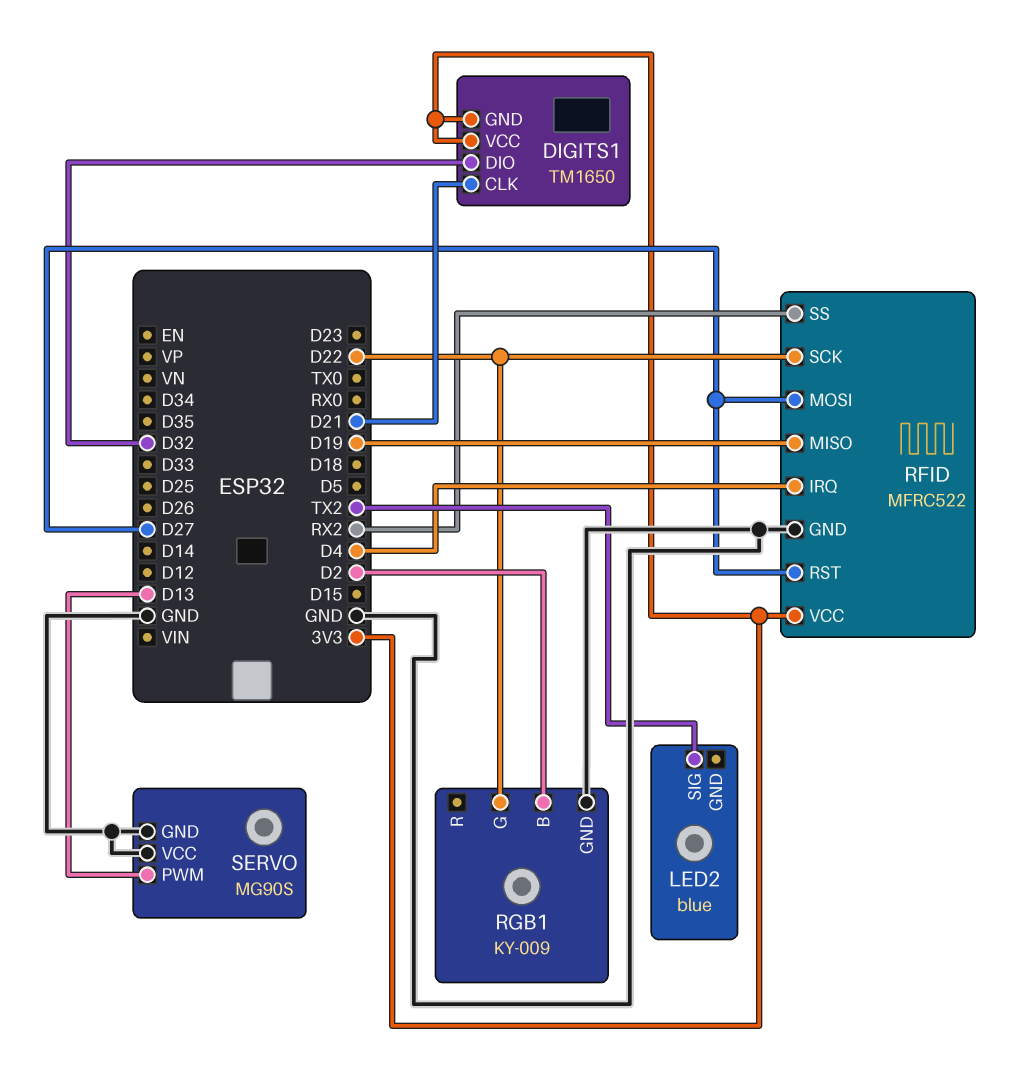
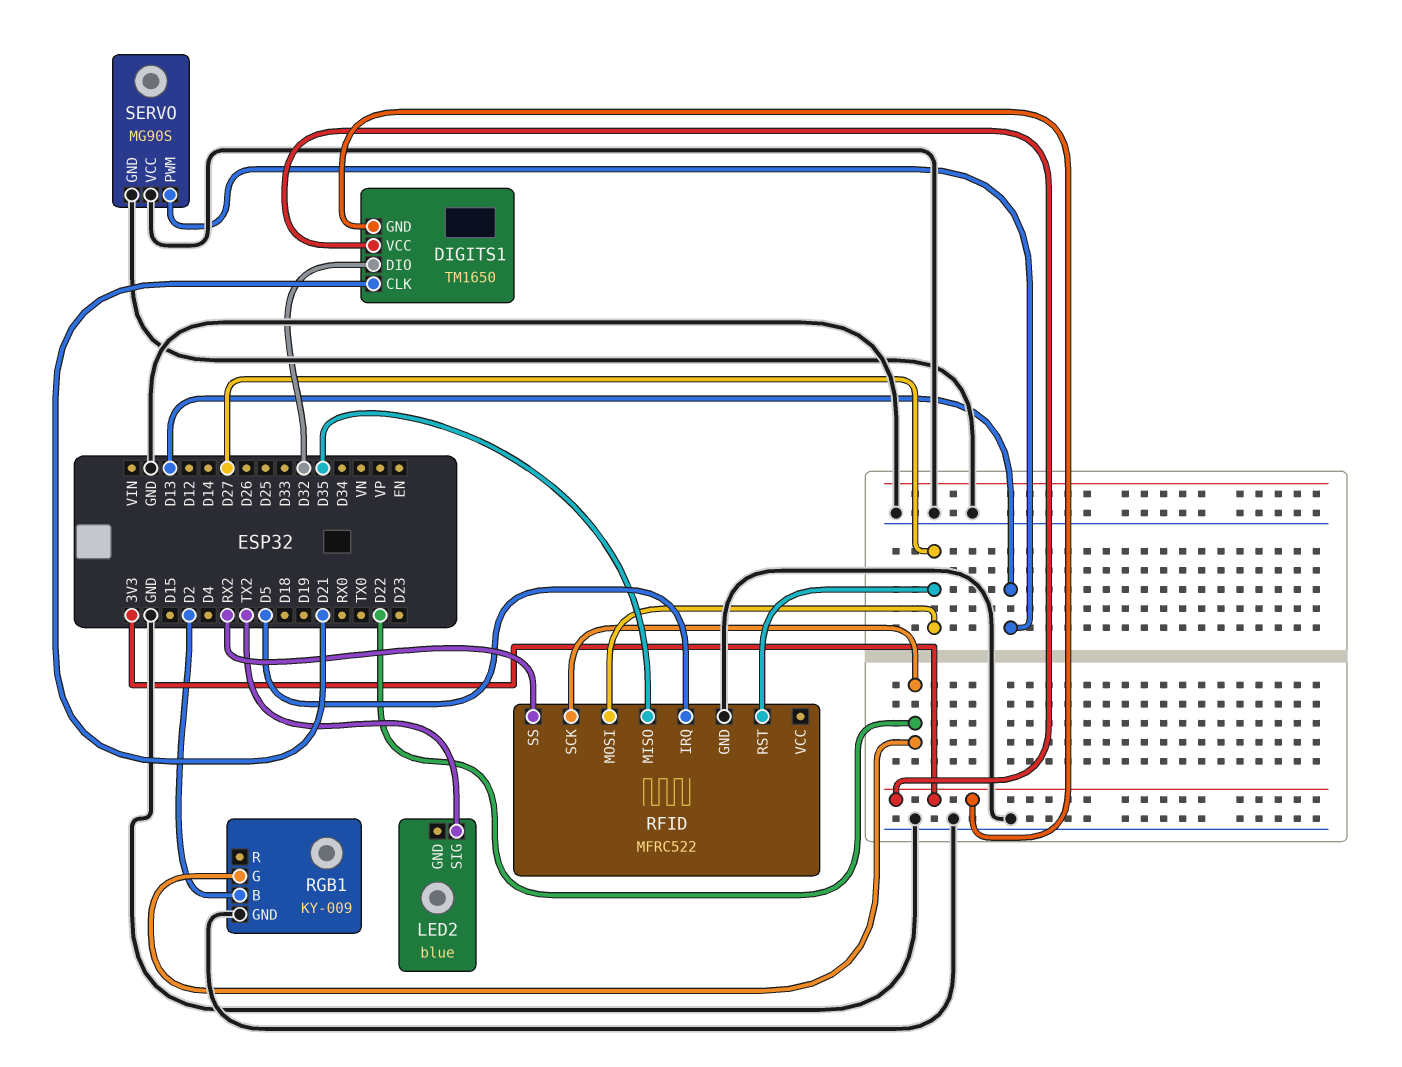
RFID pin IRQ: D4 -> D5
RFID pin MISO: D19 -> D35
RFID pin VCC: 3V3 -> none

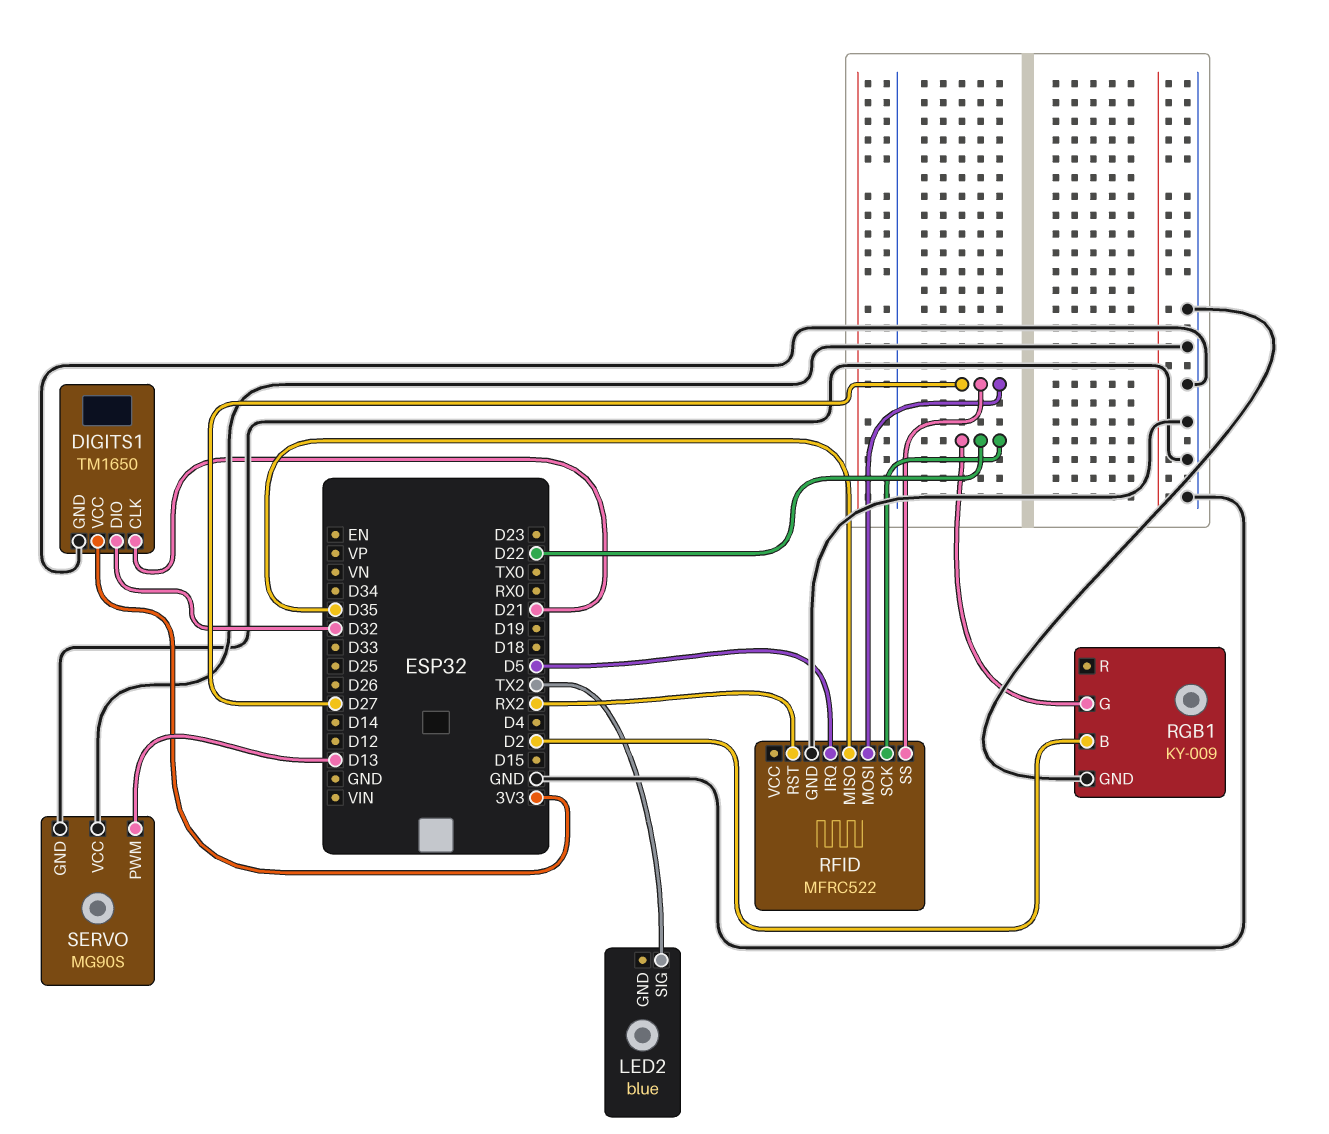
DIGITS1 pin GND: 3V3 -> GND
RFID pin RST: D27 -> RX2
RFID pin SS: RX2 -> D27

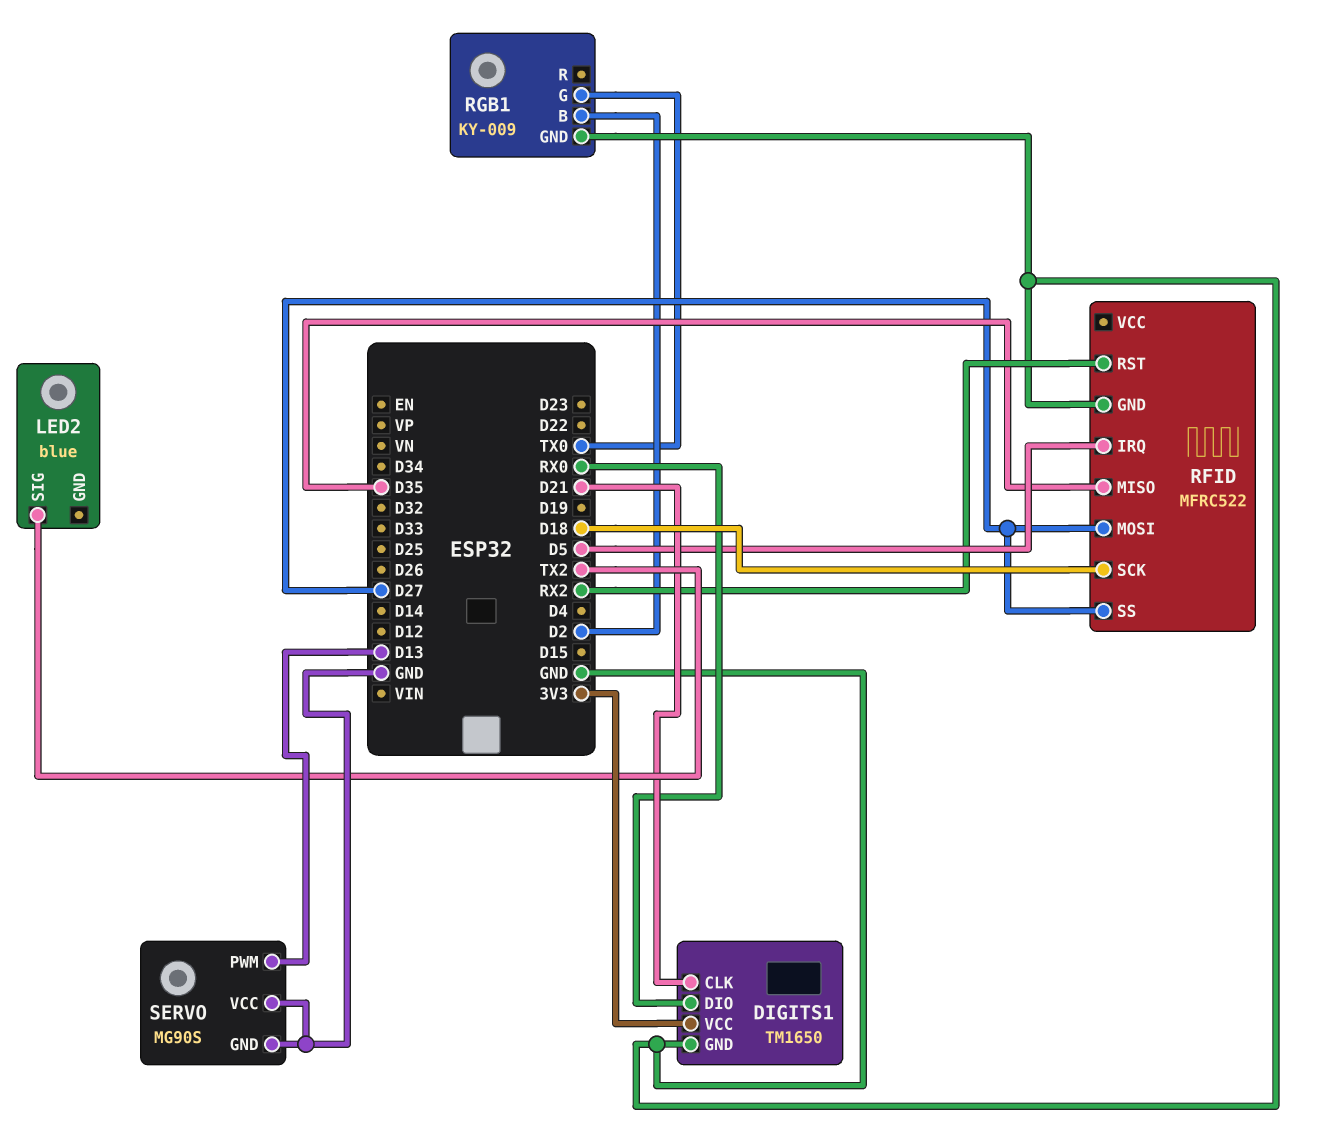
DIGITS1 pin DIO: D32 -> RX0
RFID pin SCK: D22 -> D18
RGB1 pin G: D22 -> TX0

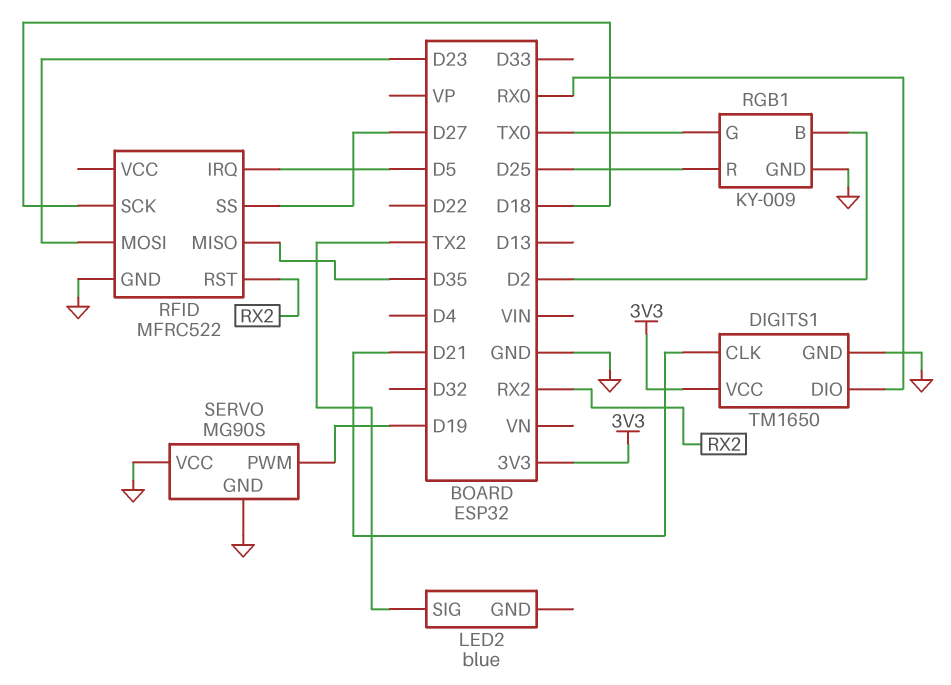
RFID pin MOSI: D27 -> D23
RGB1 pin R: none -> D25
SERVO pin PWM: D13 -> D19

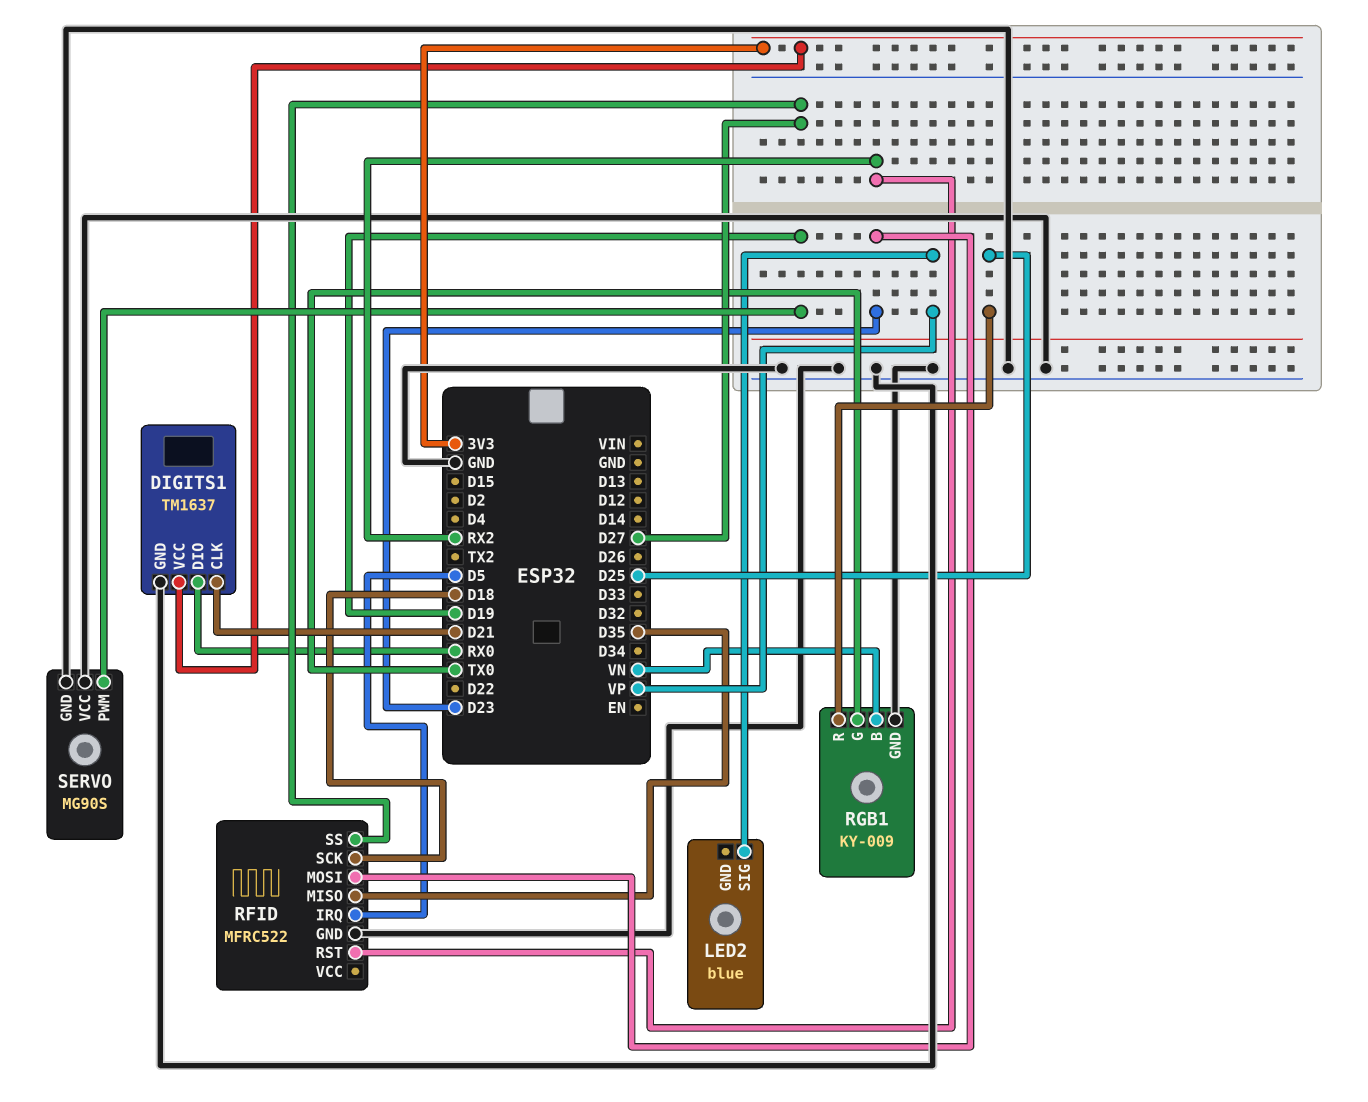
DIGITS1: TM1650 -> TM1637
LED2 pin SIG: TX2 -> VP
RGB1 pin B: D2 -> VN

